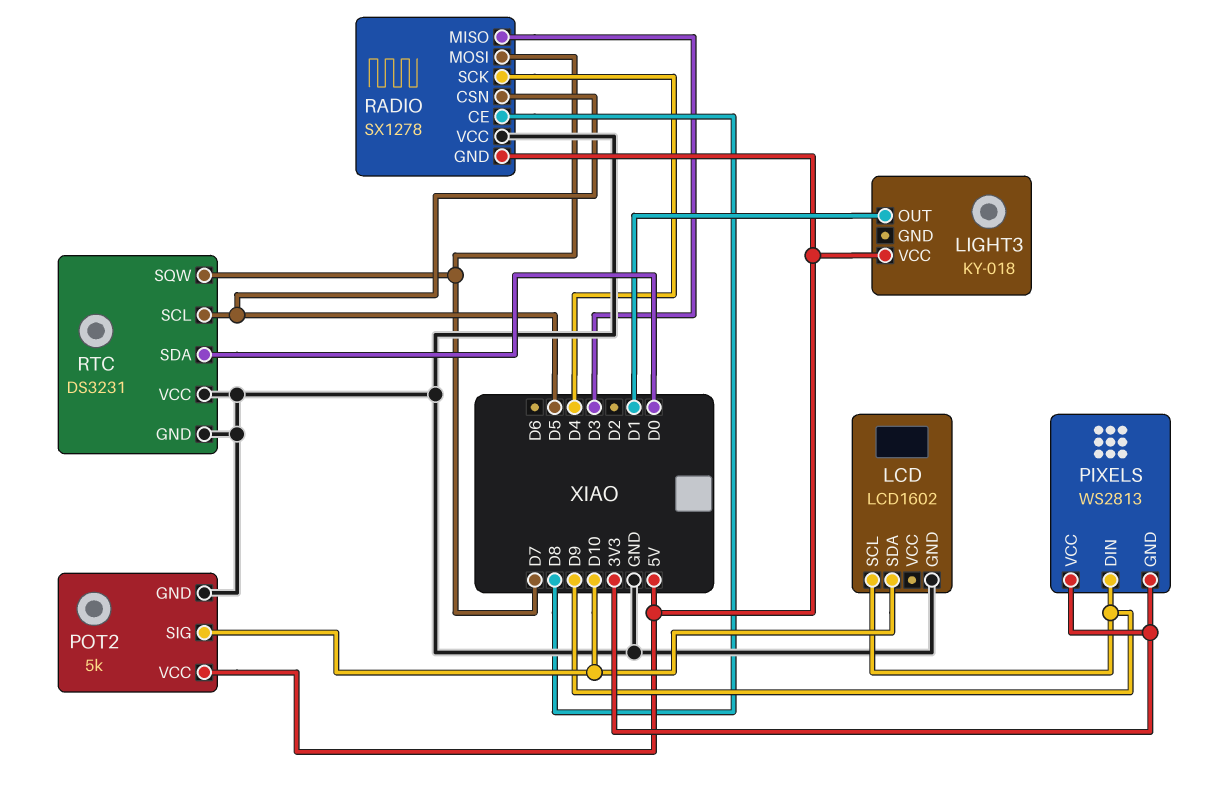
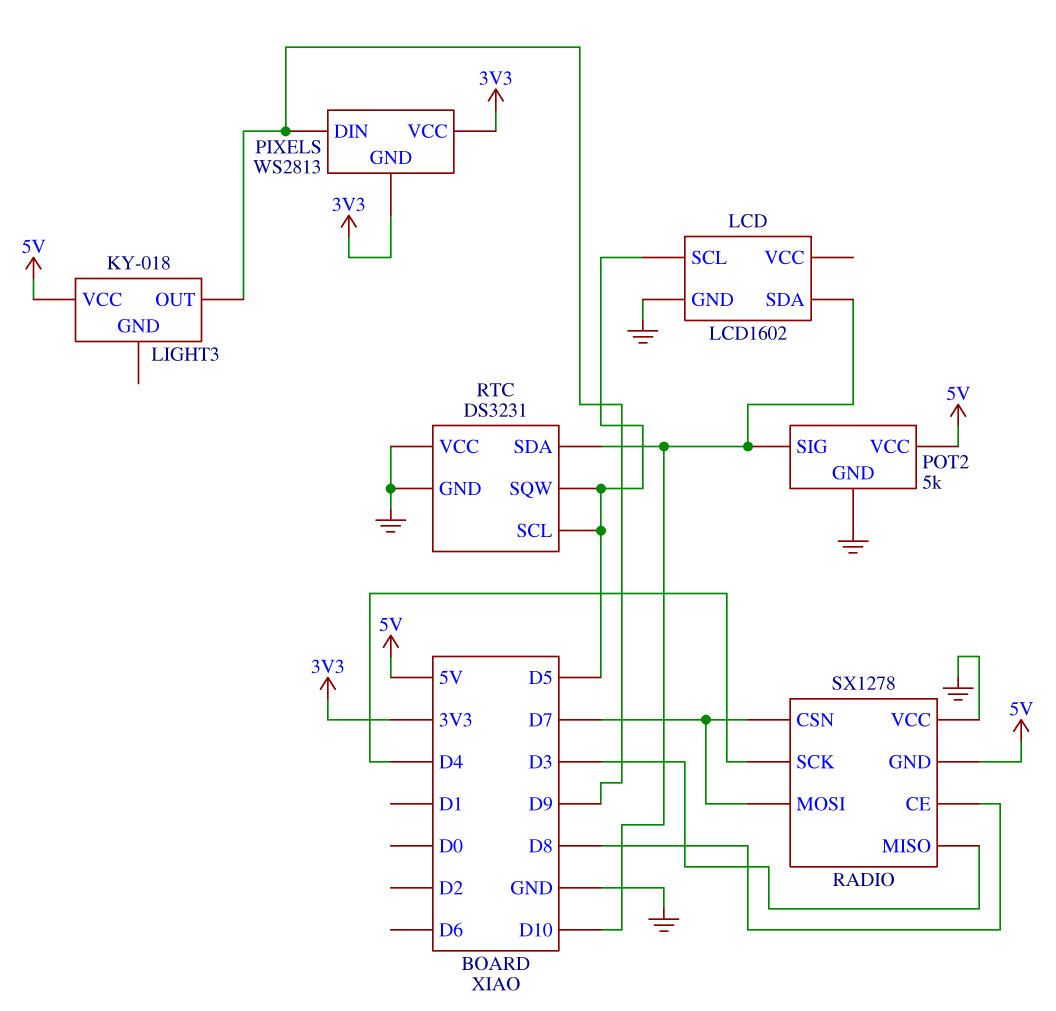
LCD pin SCL: D9 -> D5
LIGHT3 pin OUT: D1 -> D9
RADIO pin CSN: D5 -> D7
RTC pin SDA: D0 -> D10
RTC pin SQW: D7 -> D5

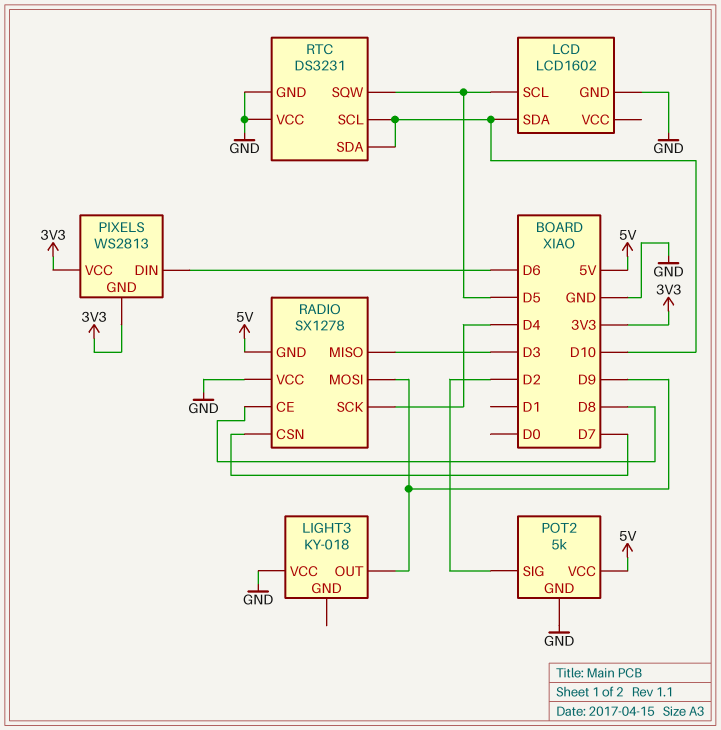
LIGHT3 pin VCC: 5V -> GND
PIXELS pin DIN: D9 -> D6
POT2 pin SIG: D10 -> D2
RADIO pin MOSI: D7 -> D9
RTC pin SCL: D5 -> D10

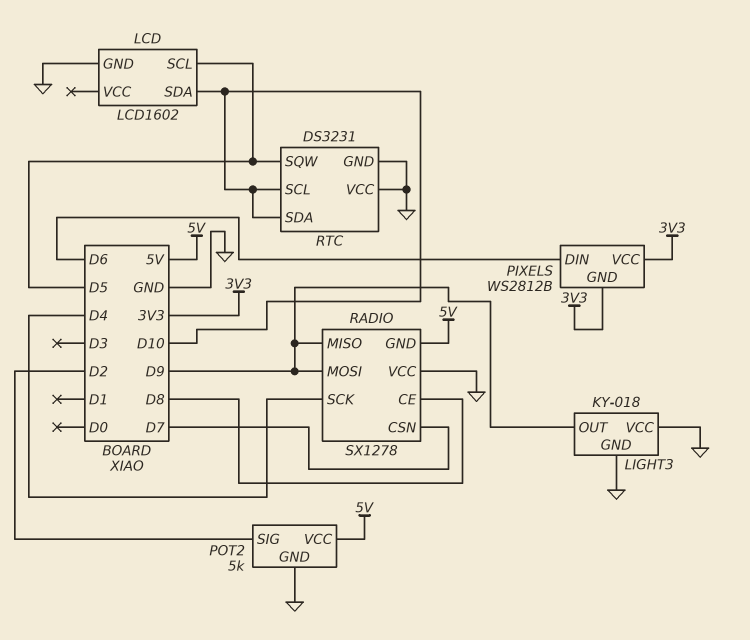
LIGHT3 pin GND: none -> GND
PIXELS: WS2813 -> WS2812B
RADIO pin MISO: D3 -> D9

